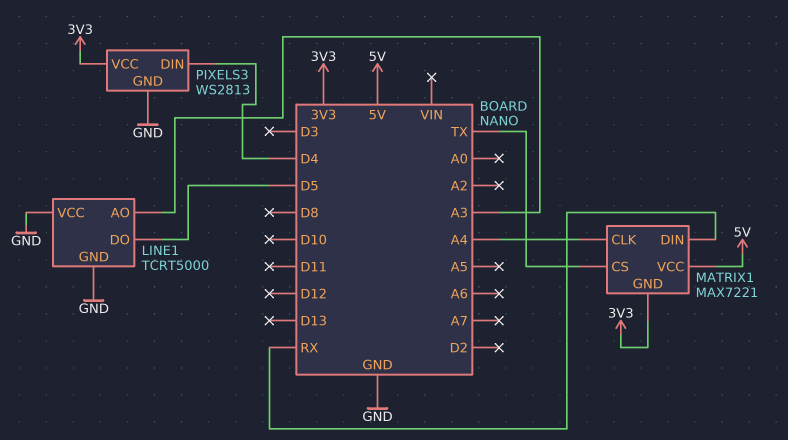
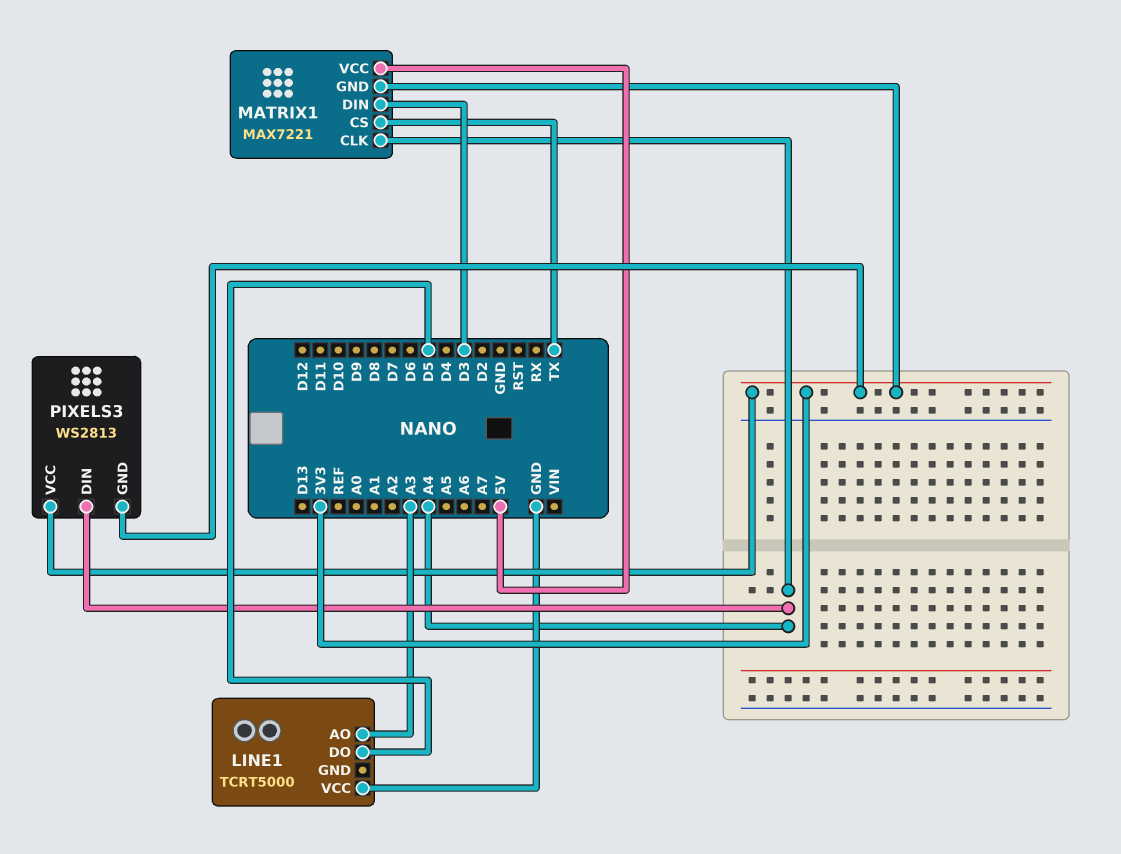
LINE1 pin GND: GND -> none
MATRIX1 pin DIN: RX -> D3
PIXELS3 pin DIN: D4 -> A4
PIXELS3 pin GND: GND -> 3V3

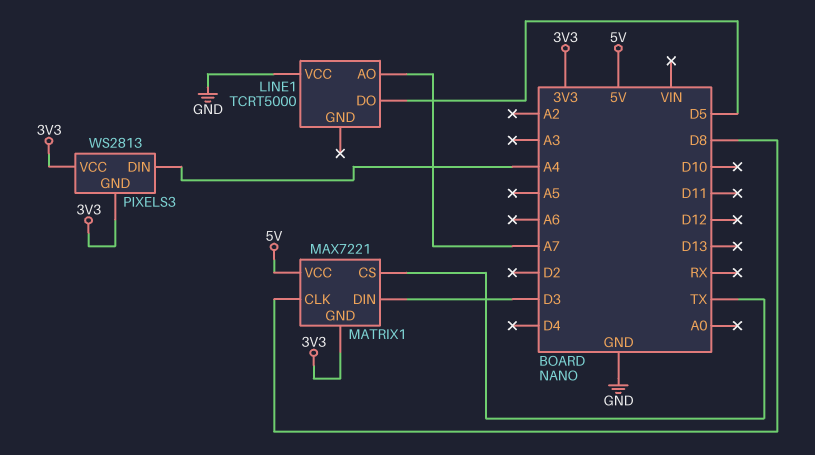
LINE1 pin AO: A3 -> A7
MATRIX1 pin CLK: A4 -> D8

